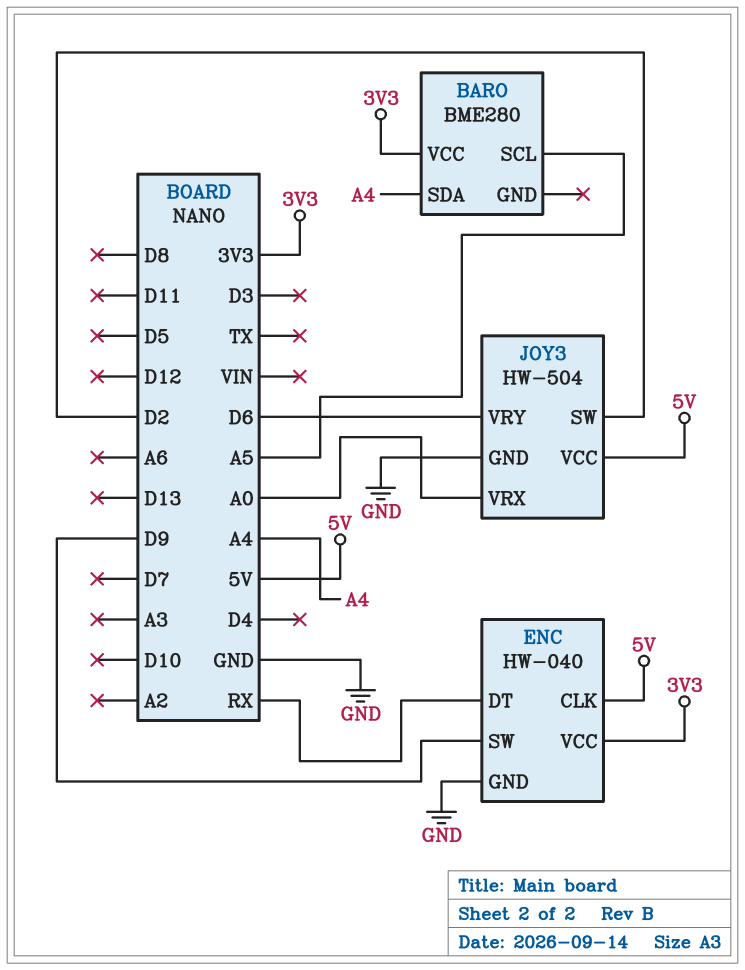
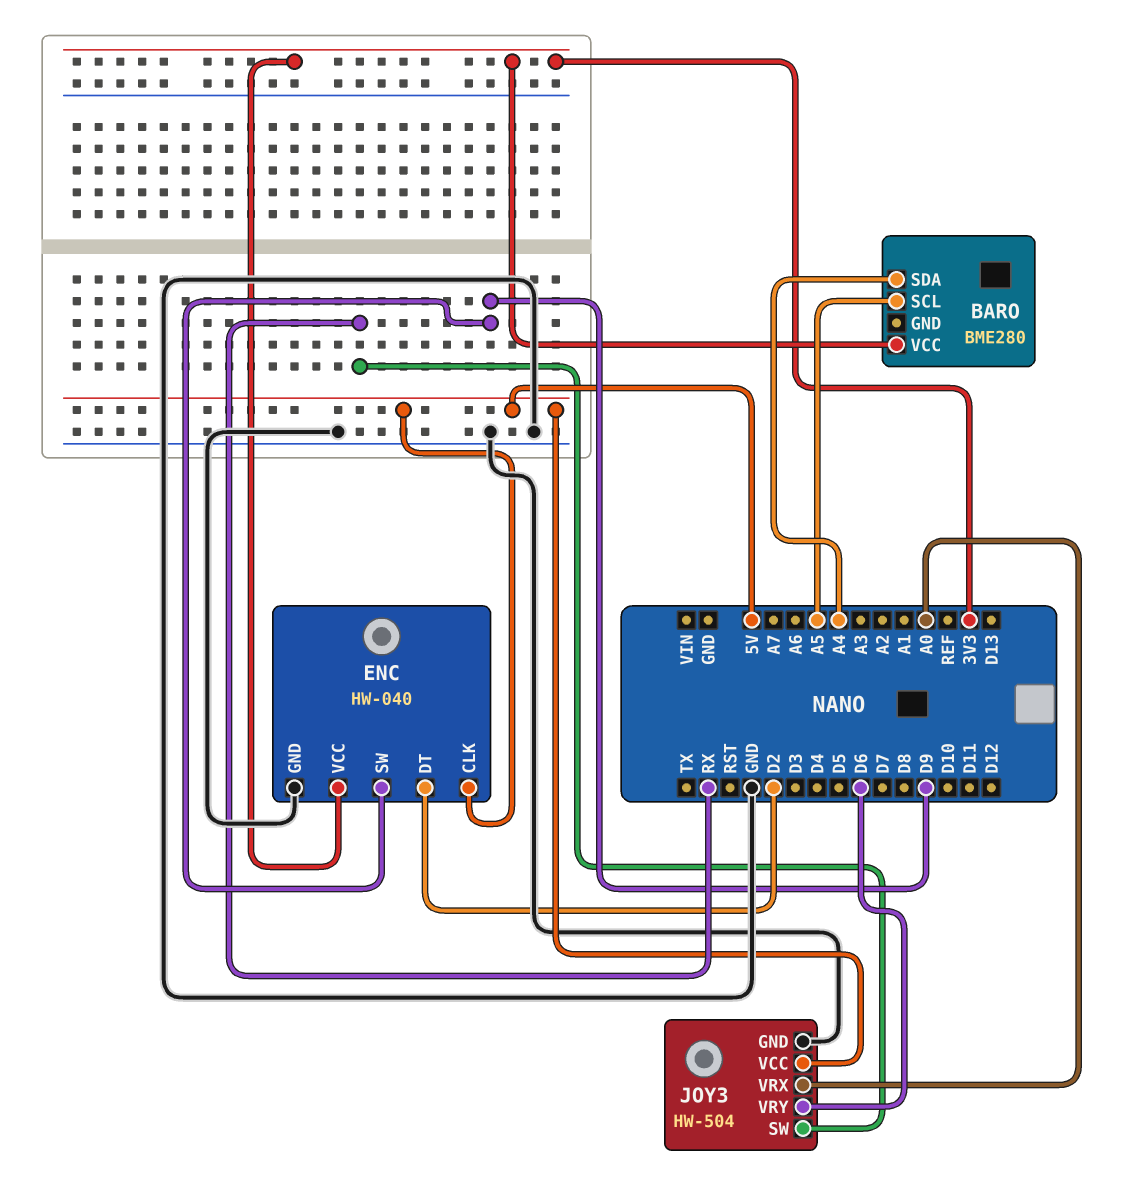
ENC pin DT: RX -> D2
JOY3 pin SW: D2 -> RX

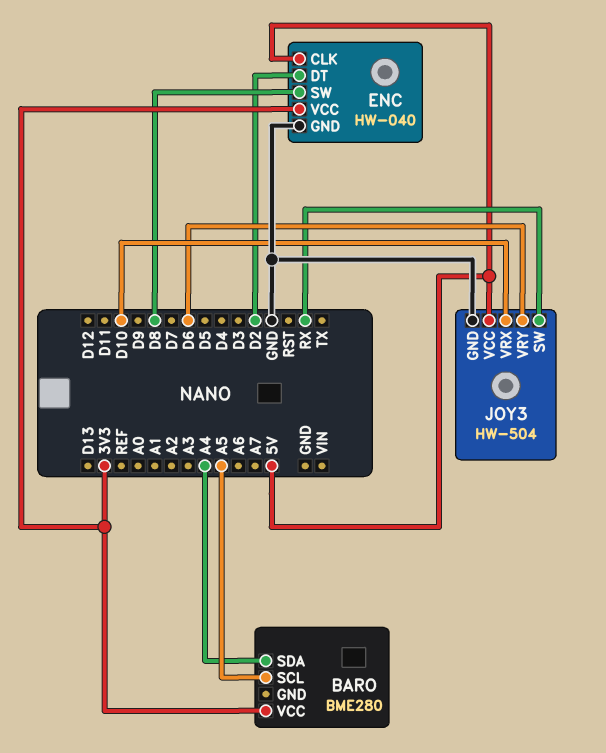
ENC pin SW: D9 -> D8
JOY3 pin VRX: A0 -> D10

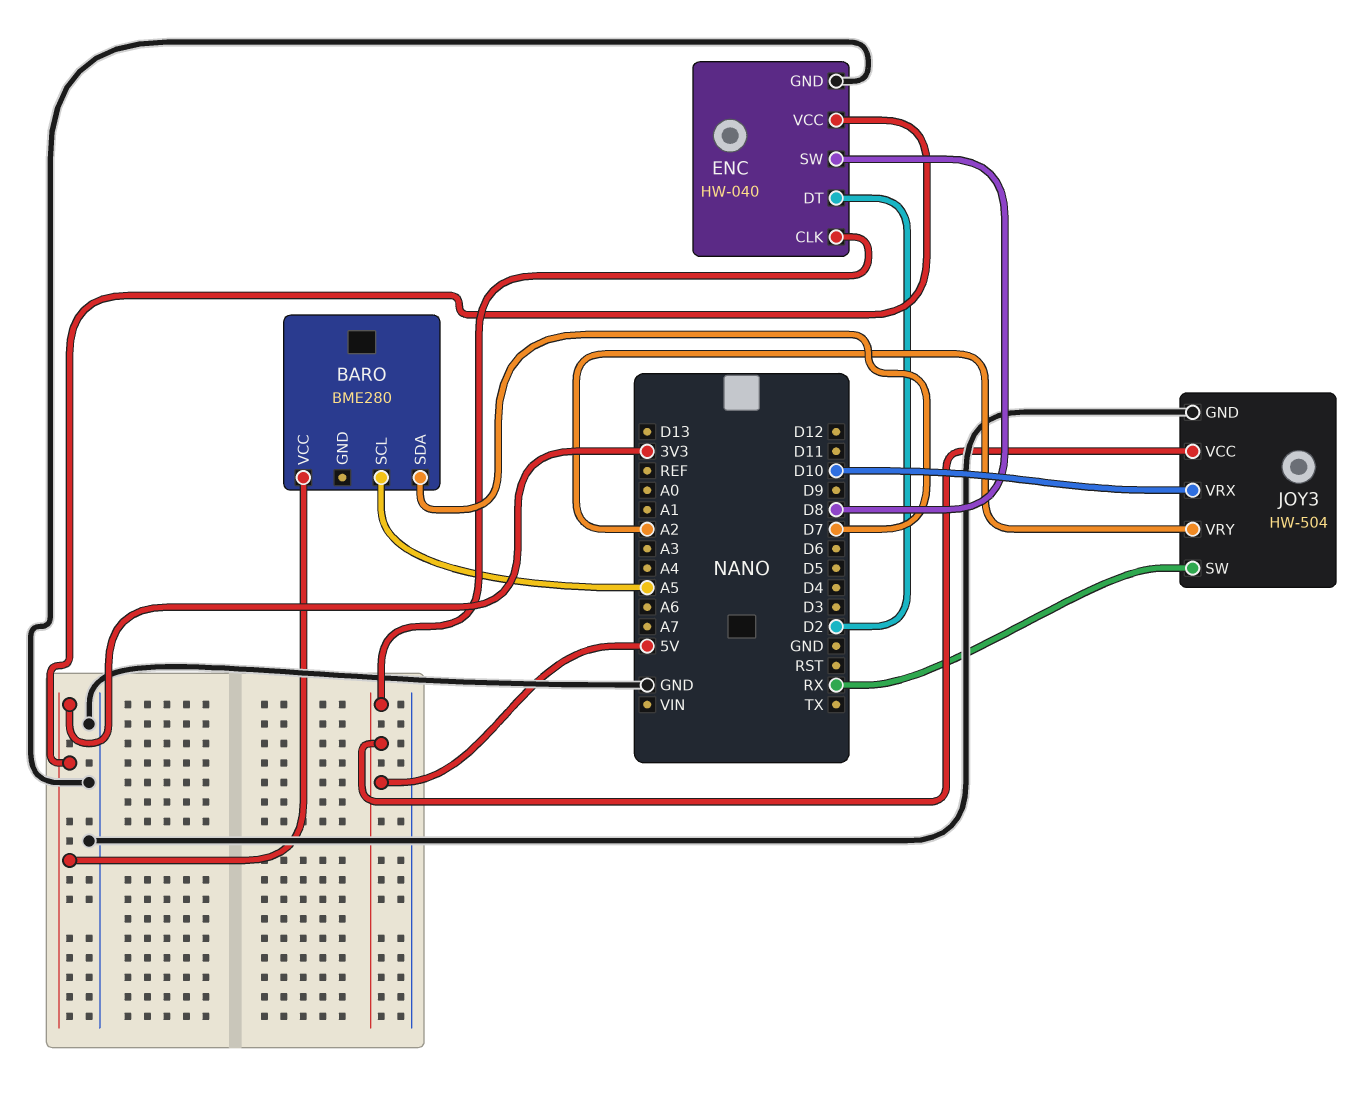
BARO pin SDA: A4 -> D7
JOY3 pin VRY: D6 -> A2

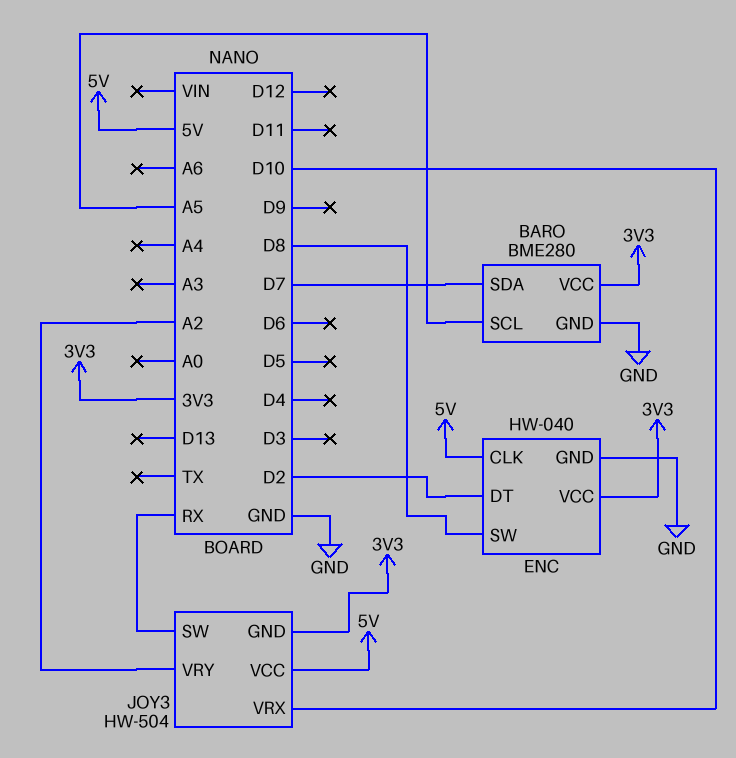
BARO pin GND: none -> GND
JOY3 pin GND: GND -> 3V3

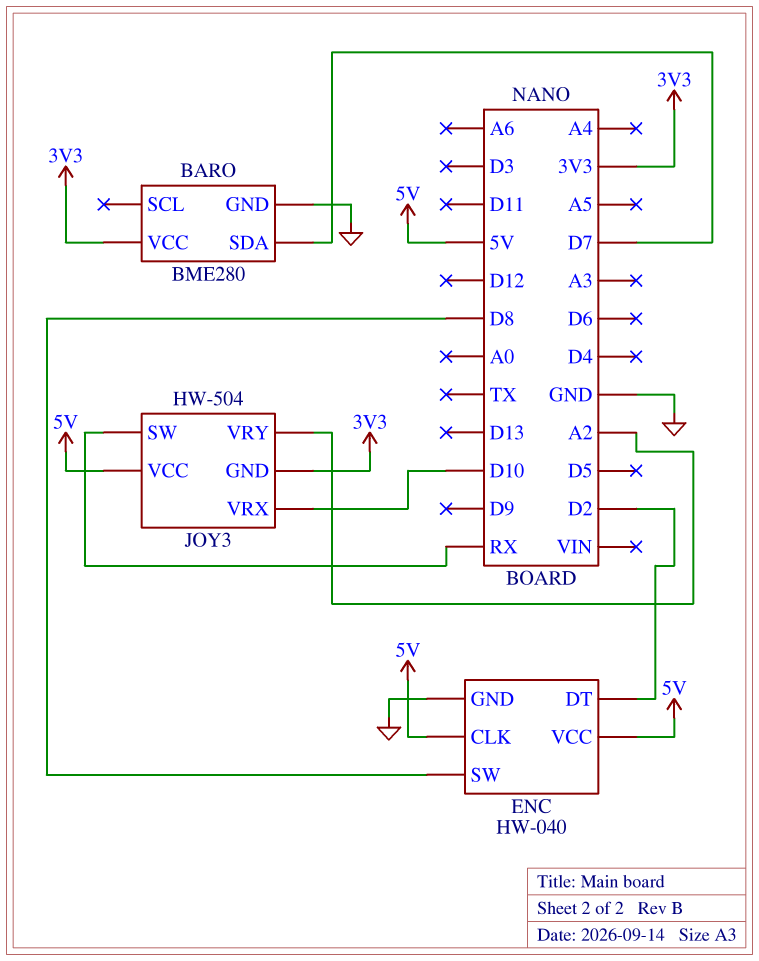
BARO pin SCL: A5 -> none
ENC pin VCC: 3V3 -> 5V

